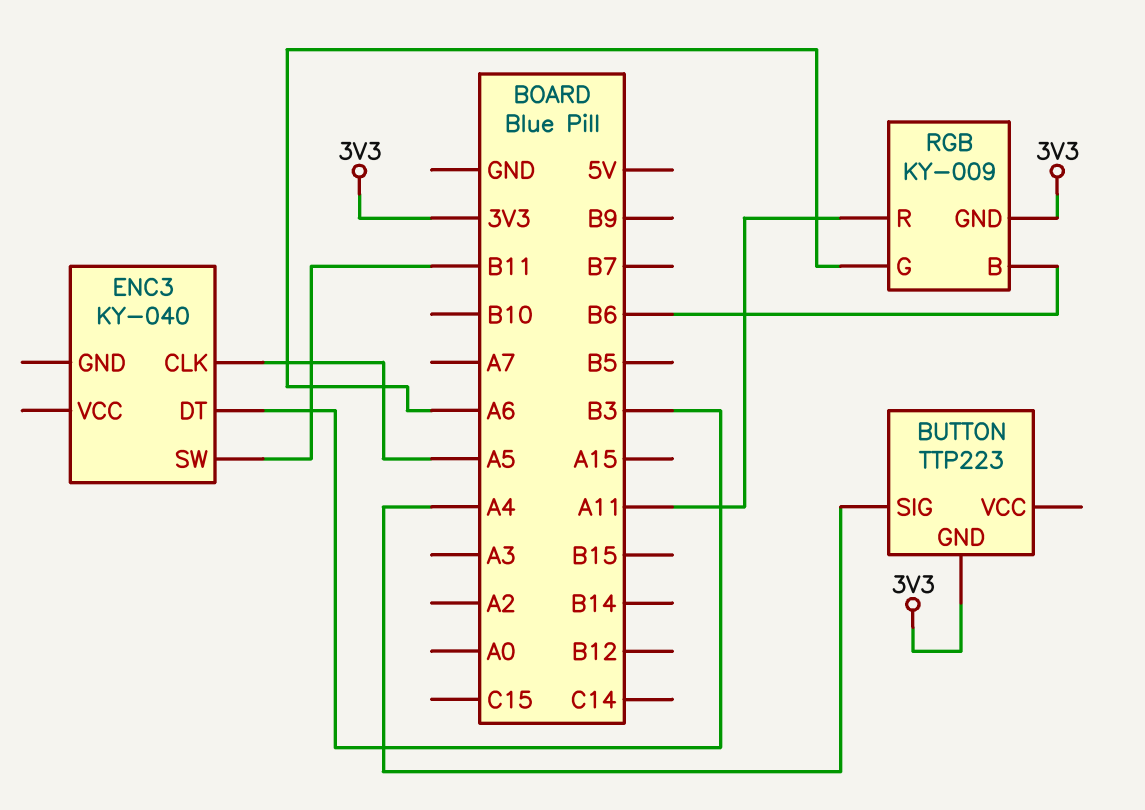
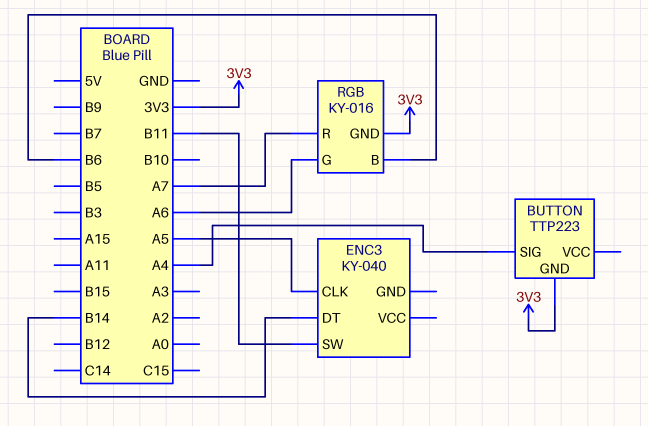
ENC3 pin DT: B3 -> B14
RGB: KY-009 -> KY-016
RGB pin R: A11 -> A7

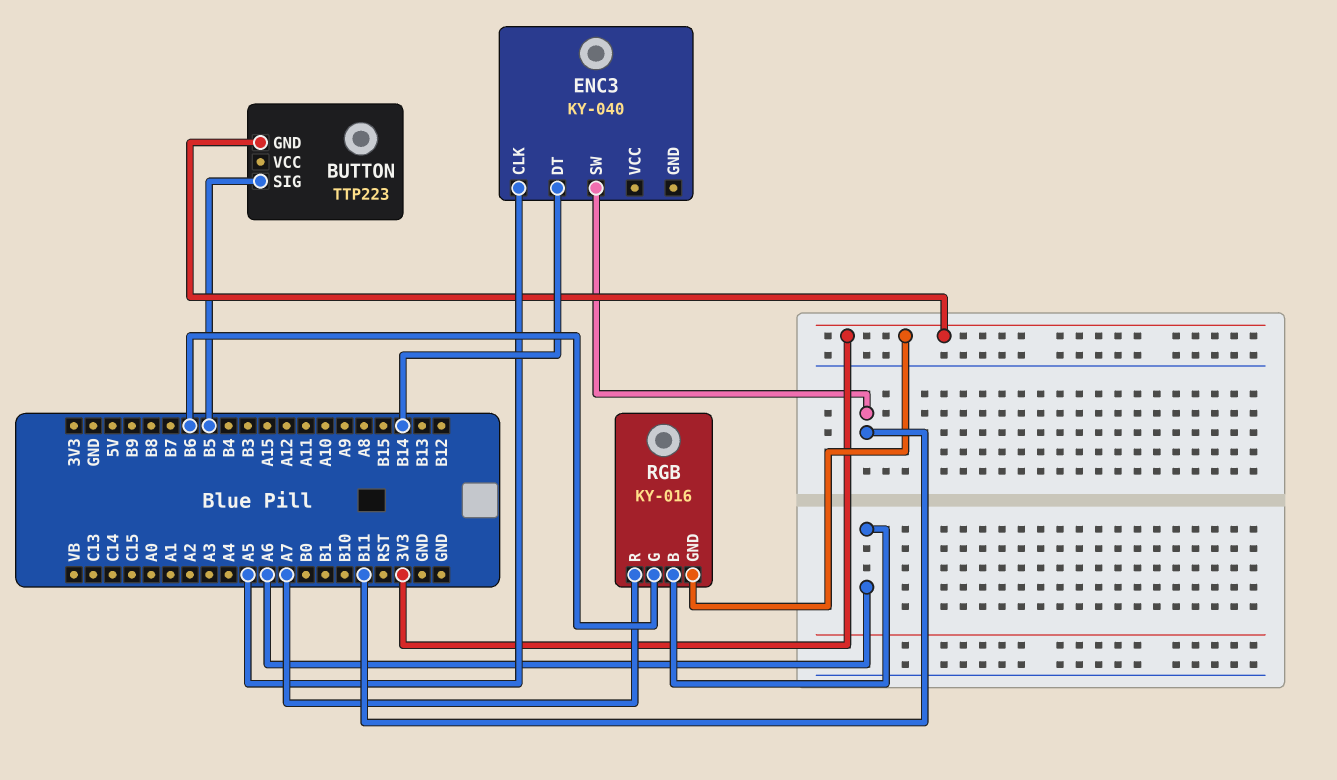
BUTTON pin SIG: A4 -> B5
RGB pin B: B6 -> A6
RGB pin G: A6 -> B6

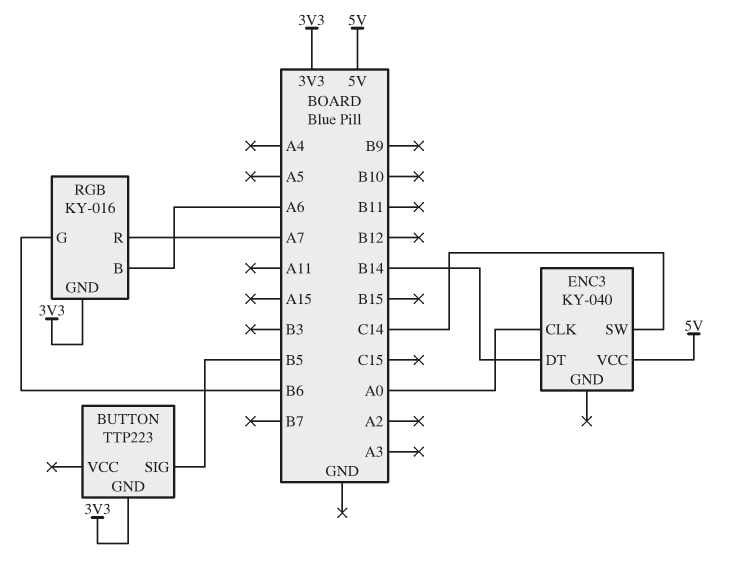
ENC3 pin CLK: A5 -> A0
ENC3 pin SW: B11 -> C14
ENC3 pin VCC: none -> 5V

